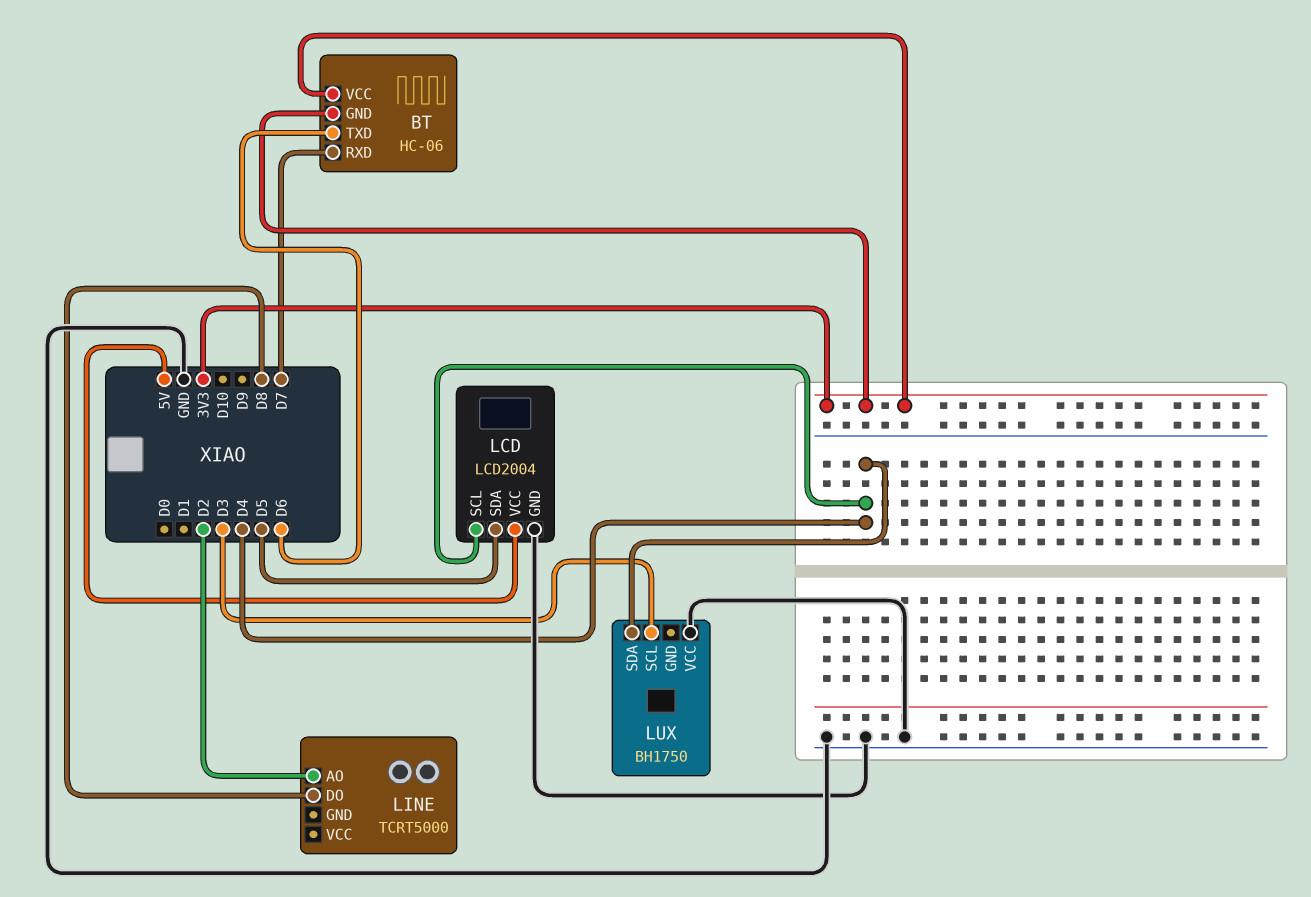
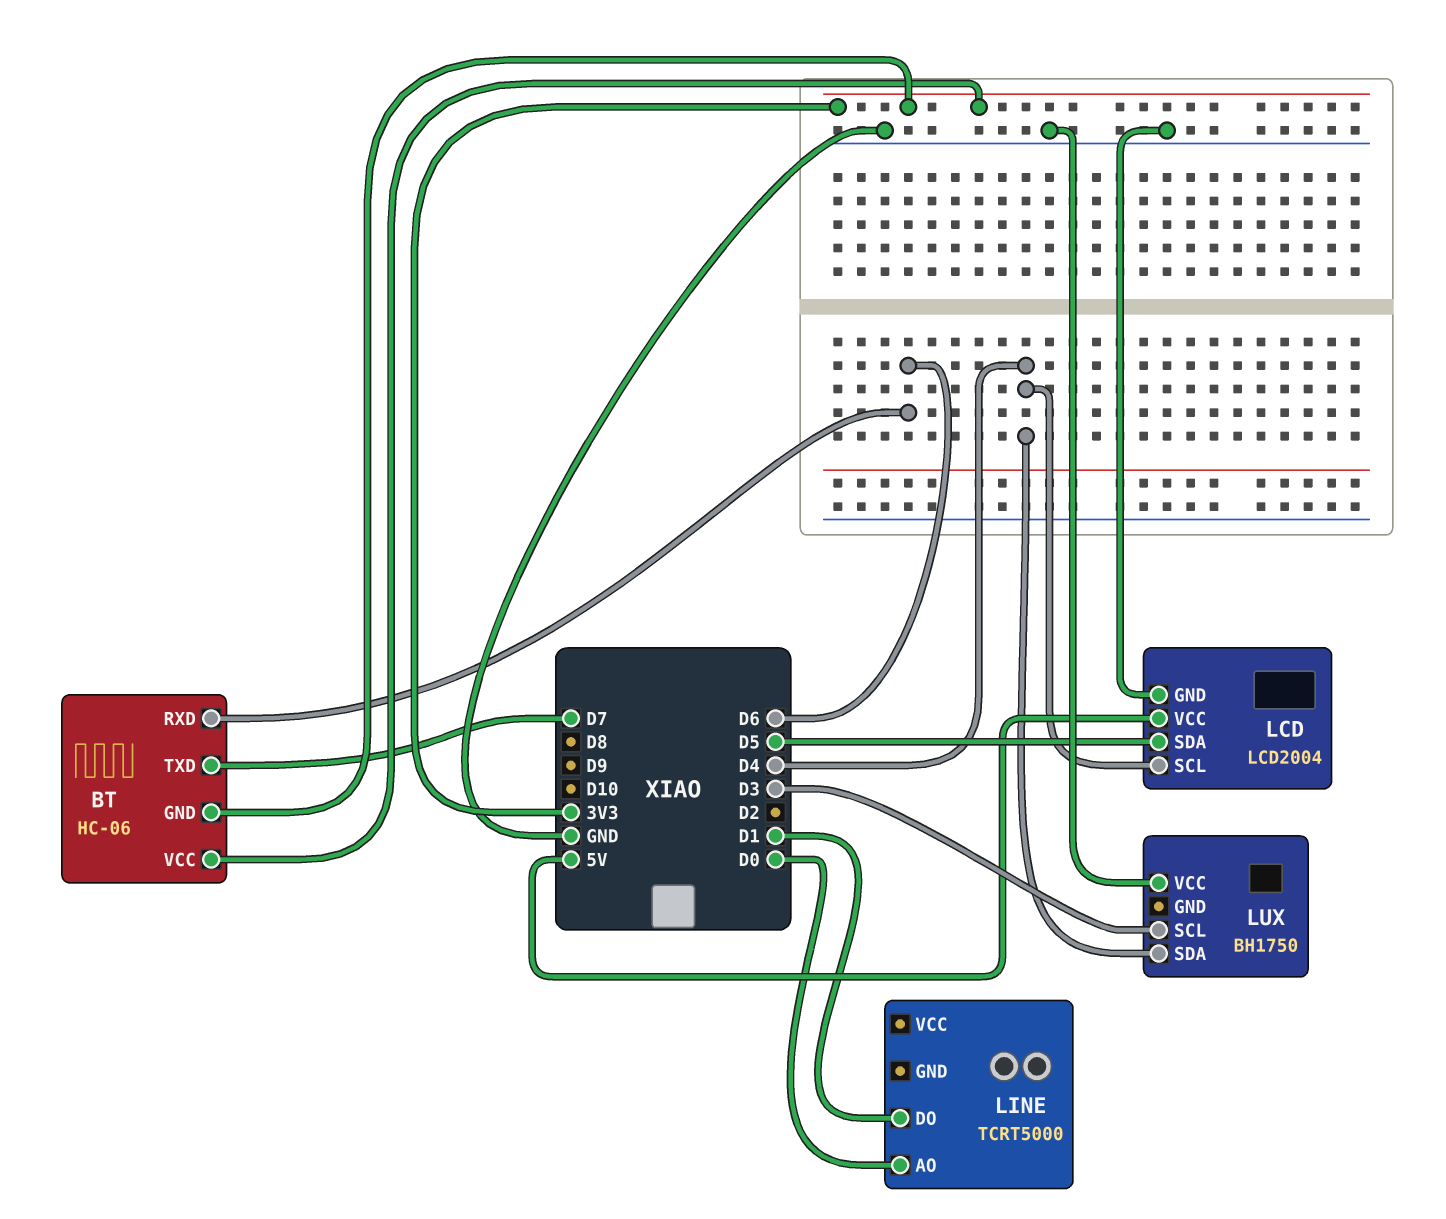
BT pin RXD: D7 -> D6
BT pin TXD: D6 -> D7
LINE pin AO: D2 -> D0
LINE pin DO: D8 -> D1

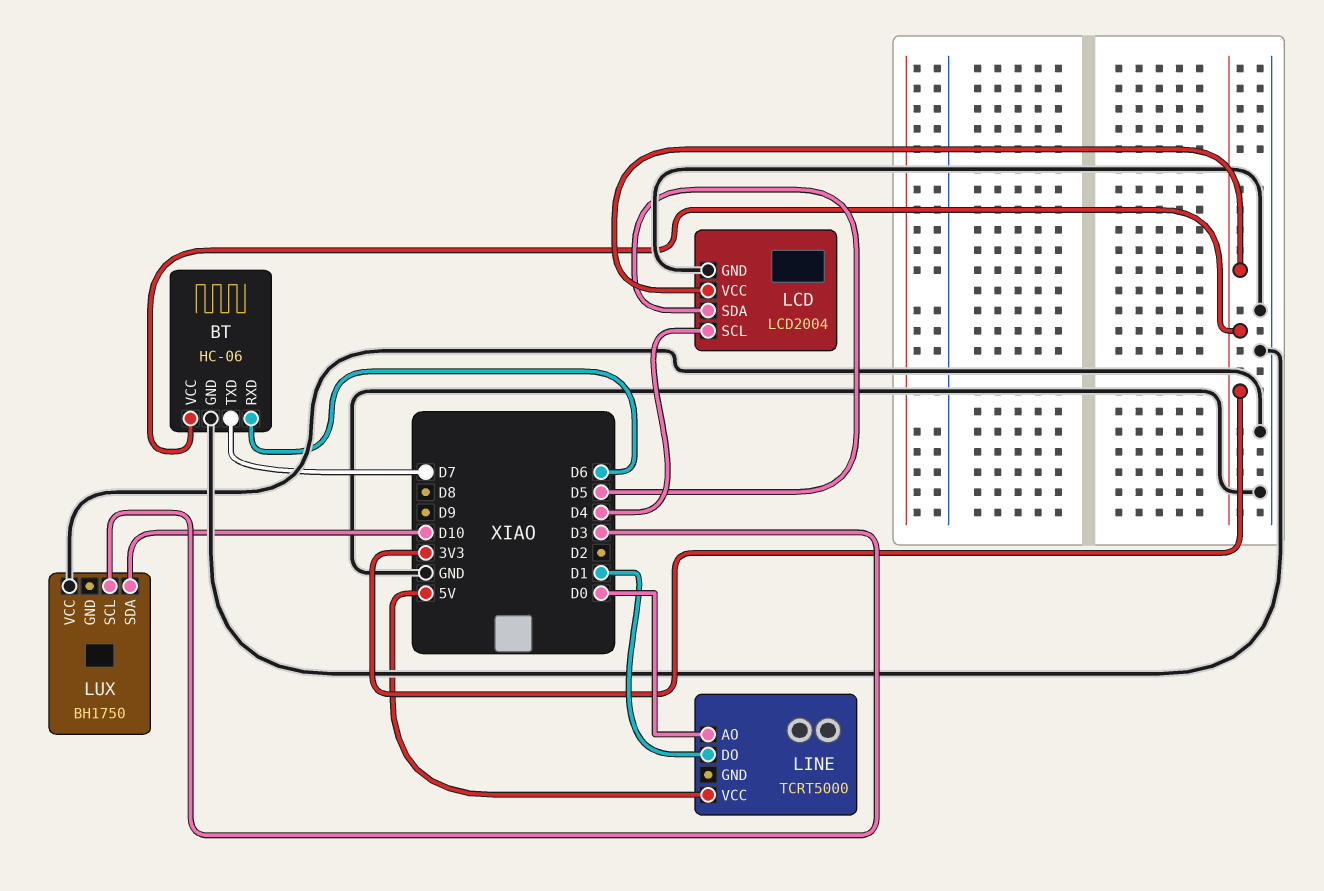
BT pin GND: 3V3 -> GND
LCD pin VCC: 5V -> 3V3
LINE pin VCC: none -> 5V
LUX pin SDA: D4 -> D10

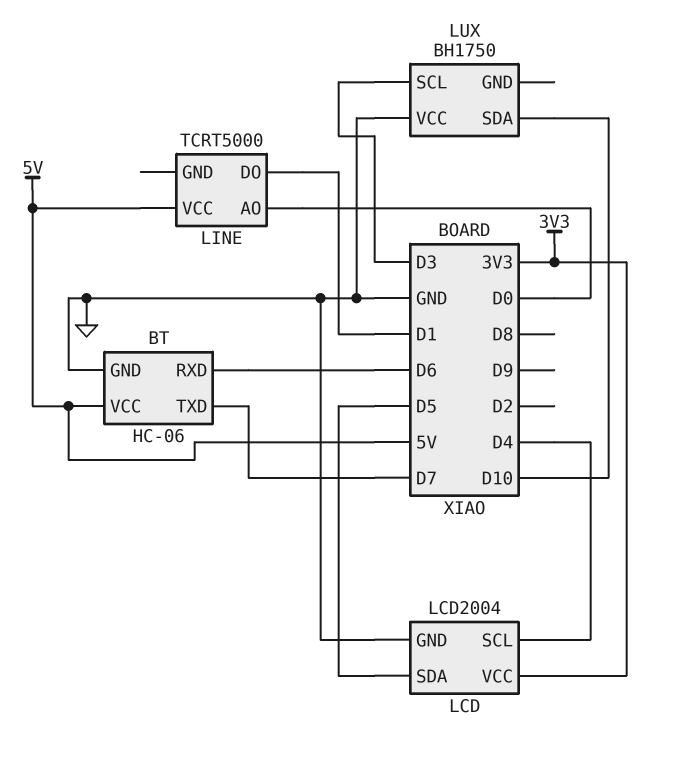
BT pin VCC: 3V3 -> 5V

